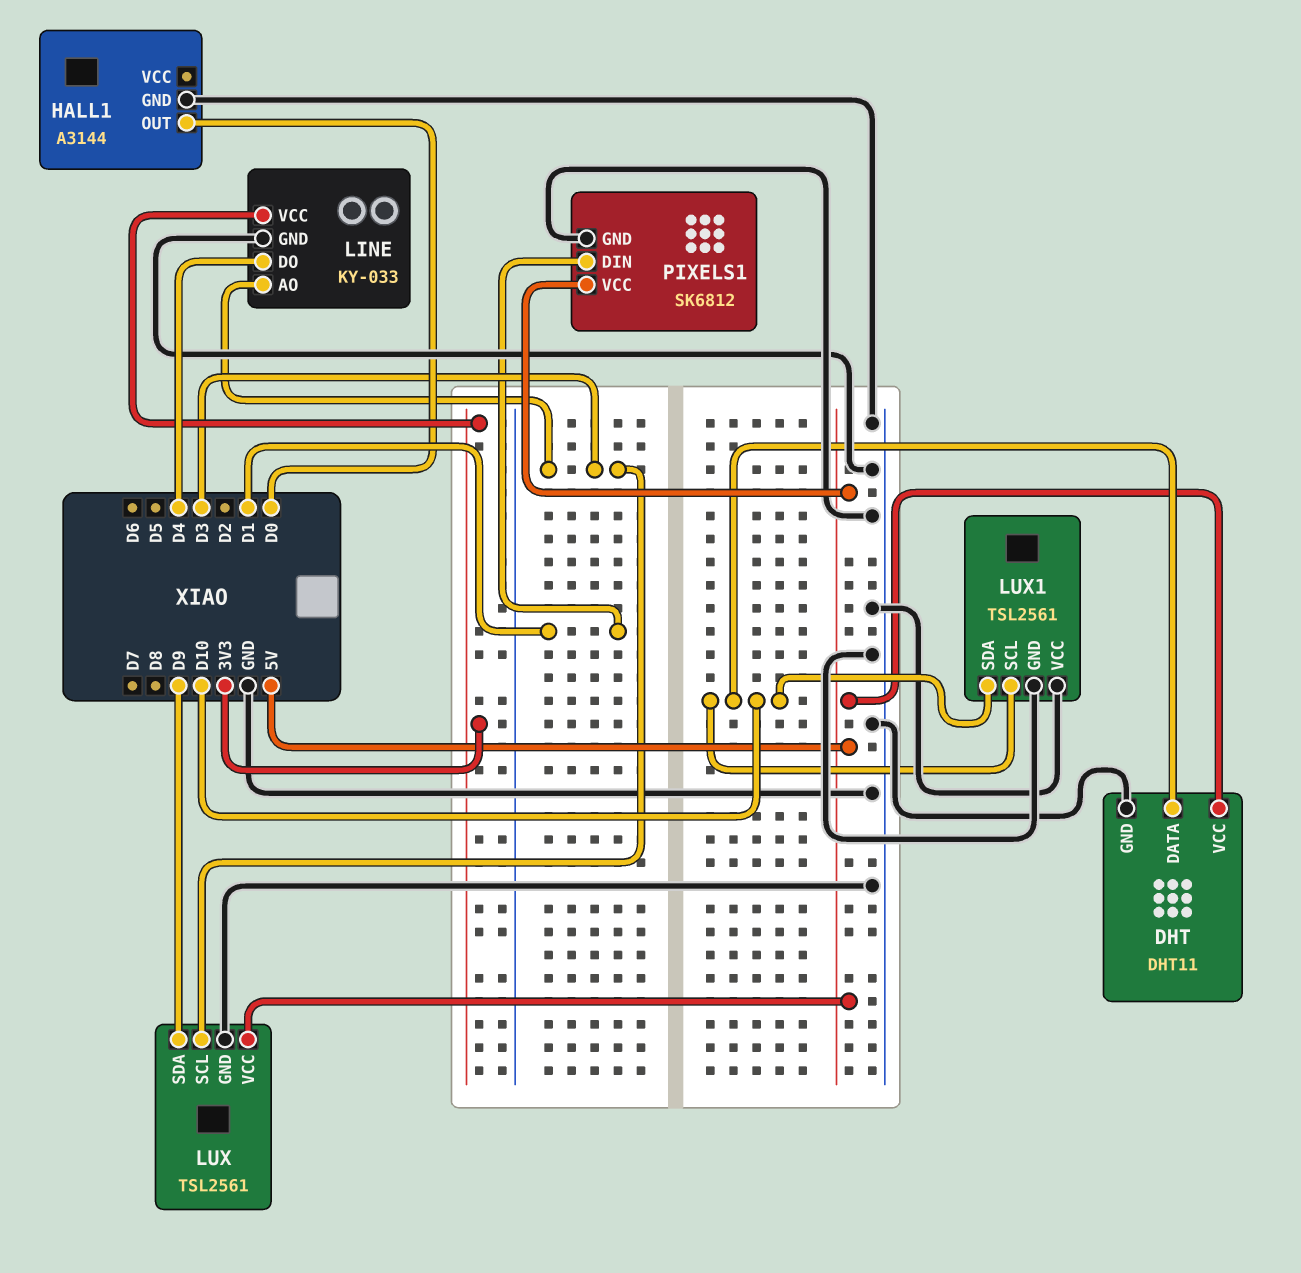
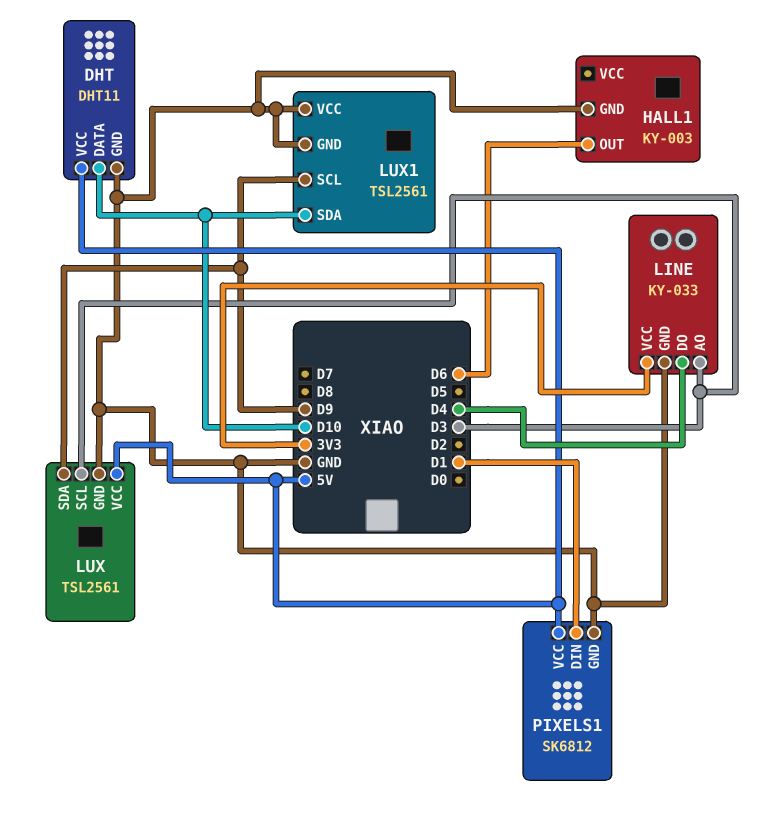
HALL1: A3144 -> KY-003
HALL1 pin OUT: D0 -> D6
LUX1 pin SCL: D10 -> D9

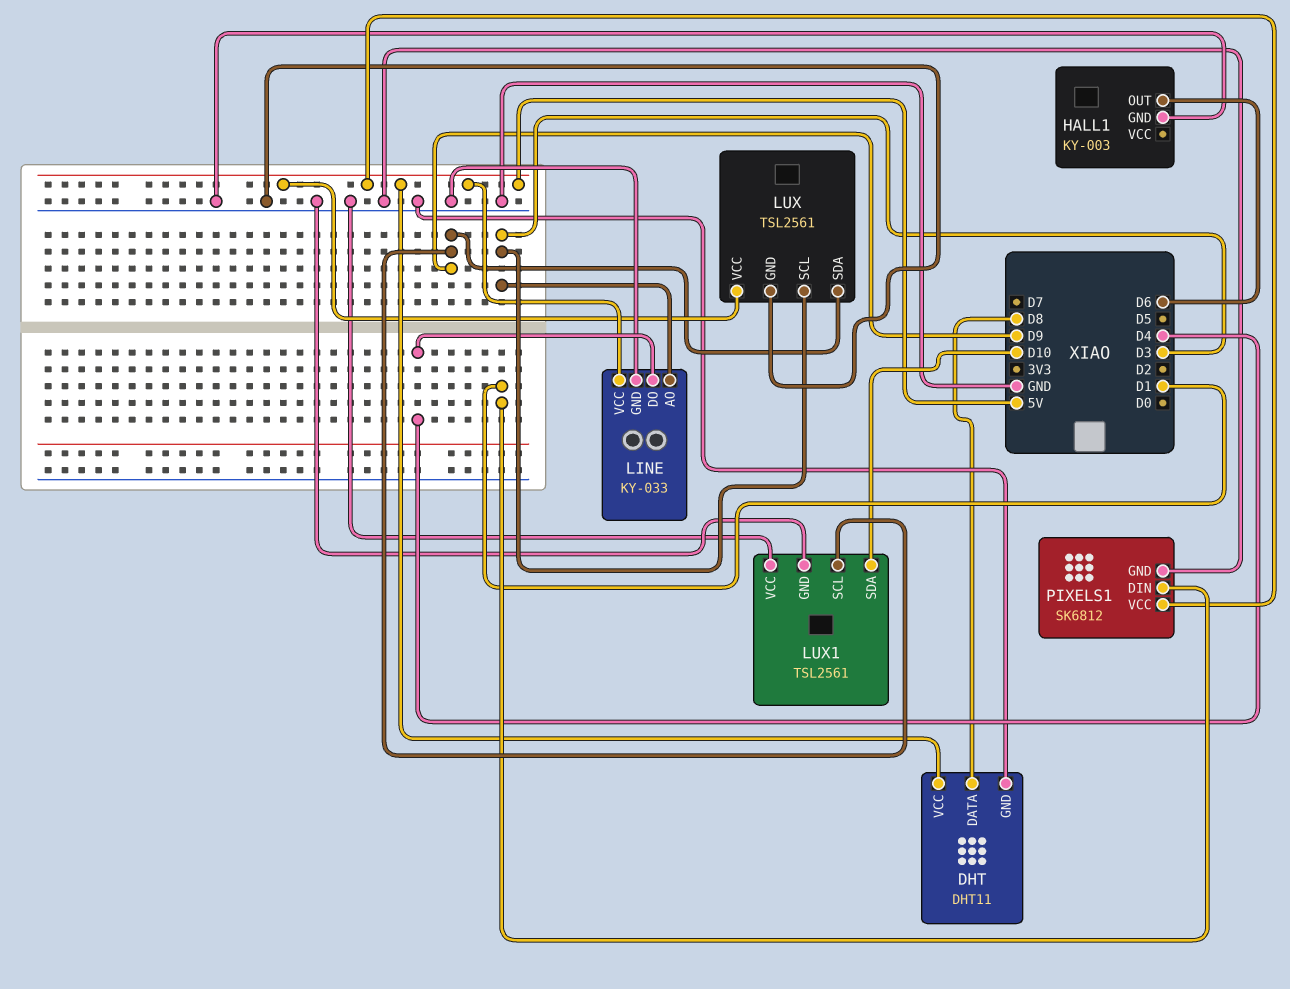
DHT pin DATA: D10 -> D8
LINE pin VCC: 3V3 -> 5V

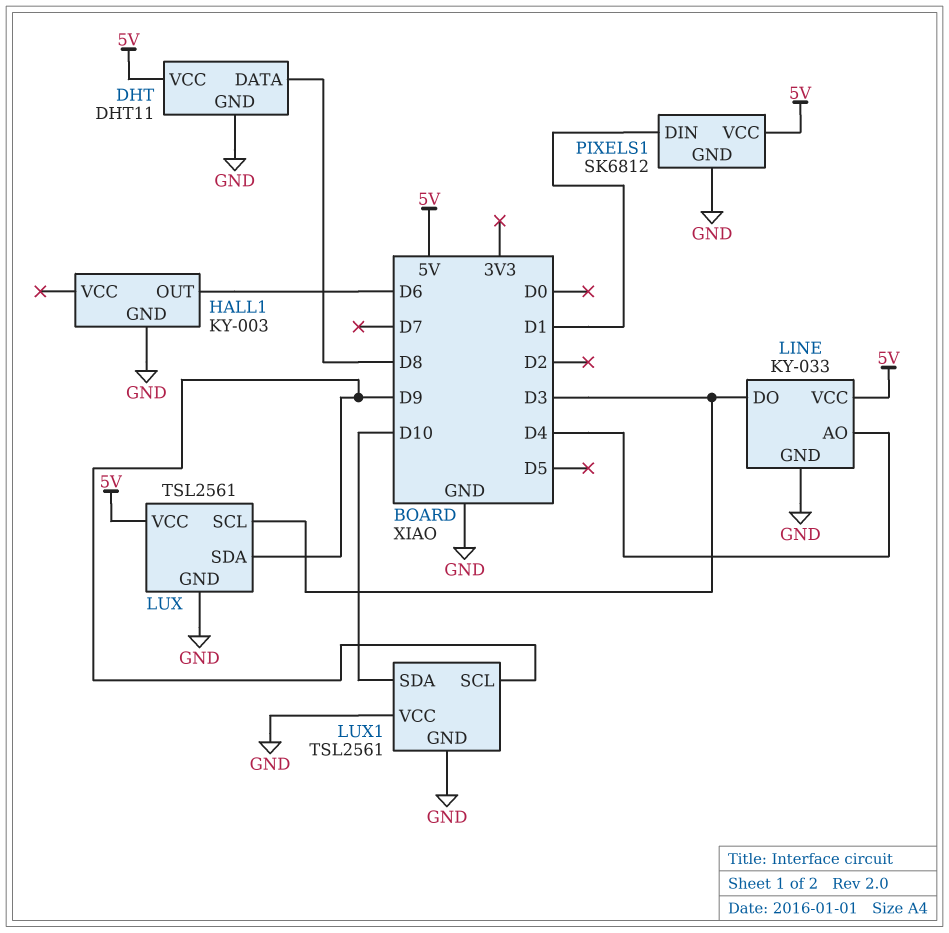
LINE pin AO: D3 -> D4
LINE pin DO: D4 -> D3

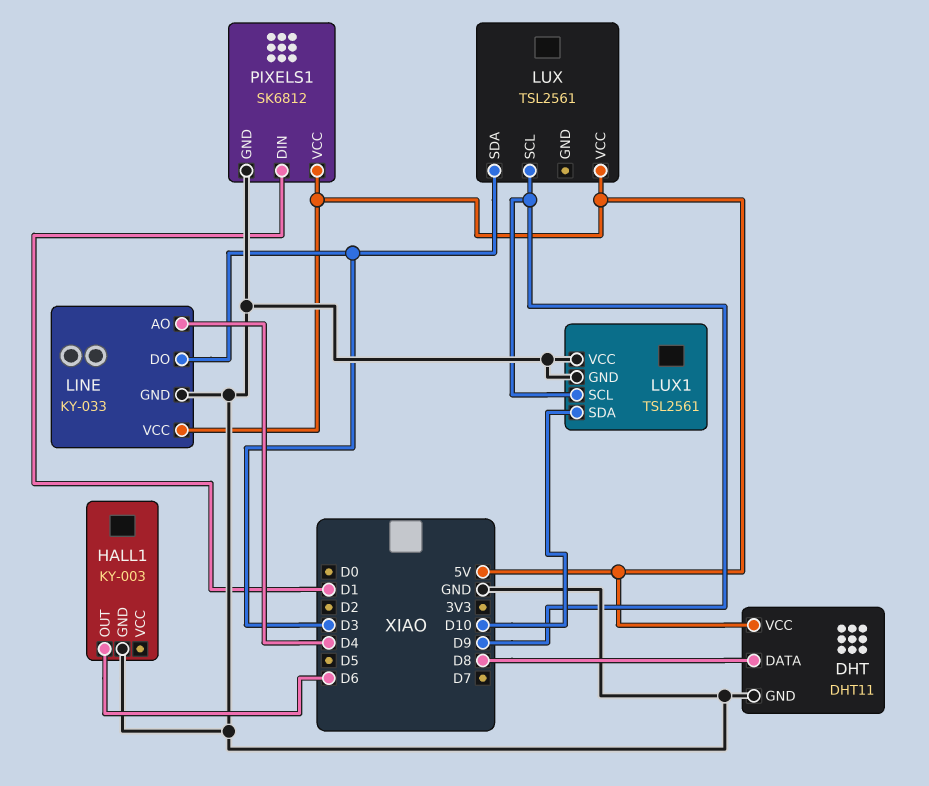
LUX pin GND: GND -> none
LUX pin SCL: D3 -> D9
LUX pin SDA: D9 -> D3

